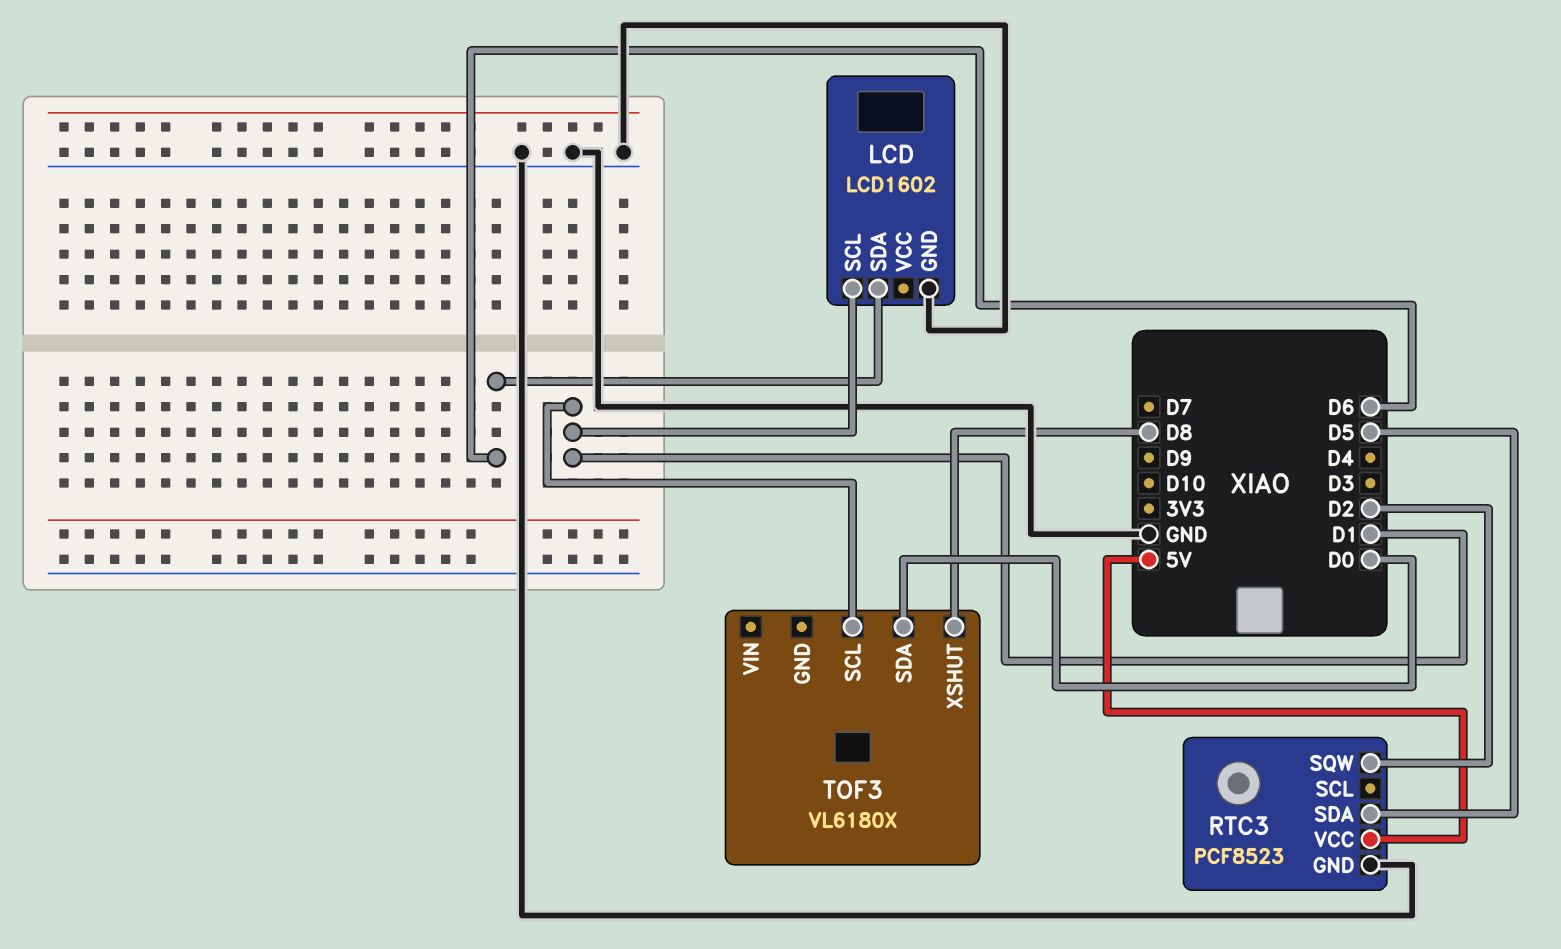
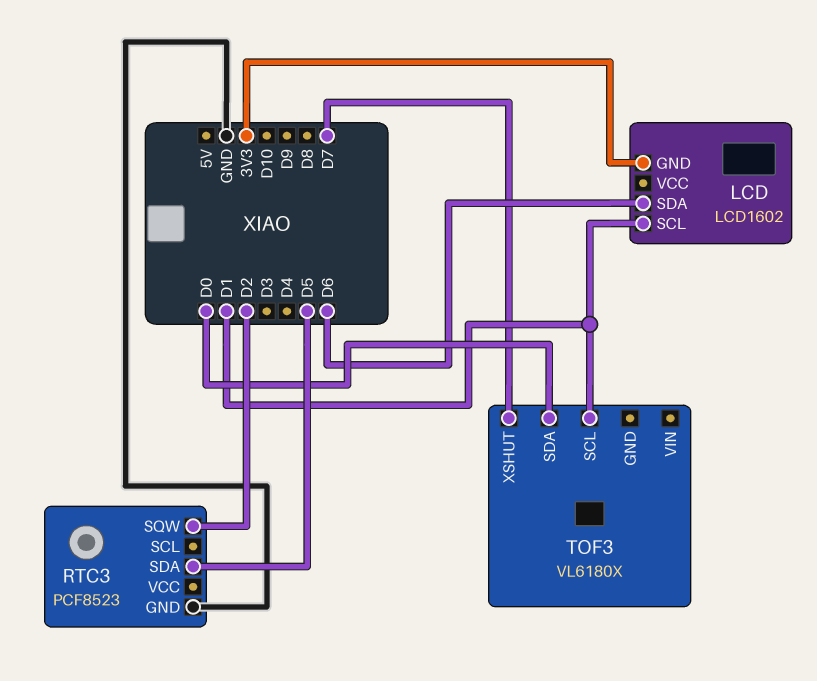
LCD pin GND: GND -> 3V3
RTC3 pin VCC: 5V -> none
TOF3 pin XSHUT: D8 -> D7

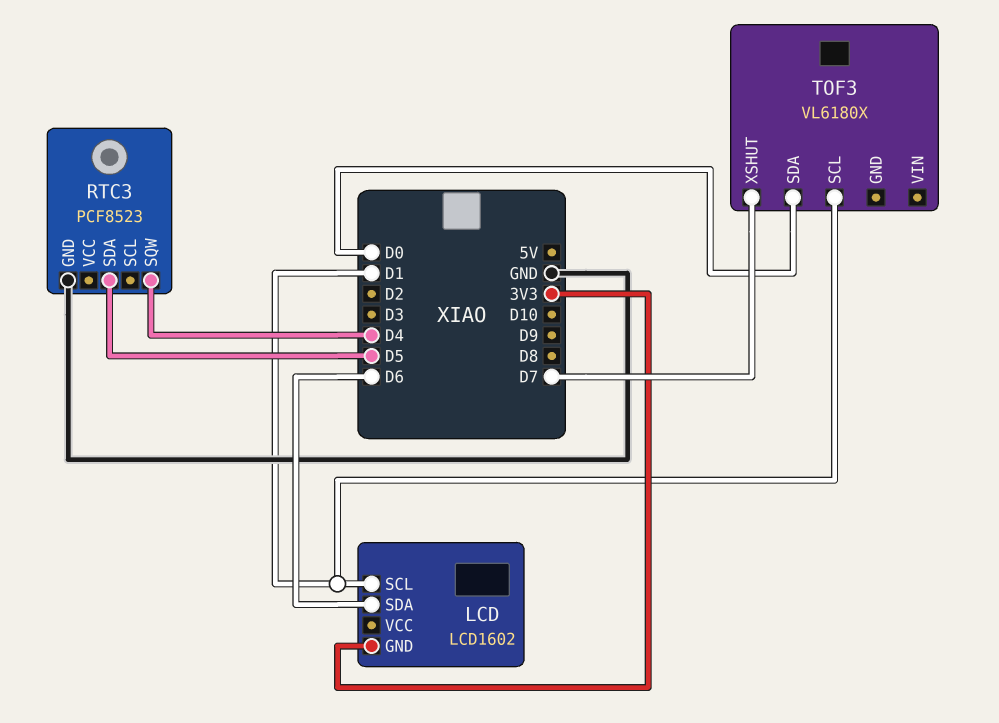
RTC3 pin SQW: D2 -> D4

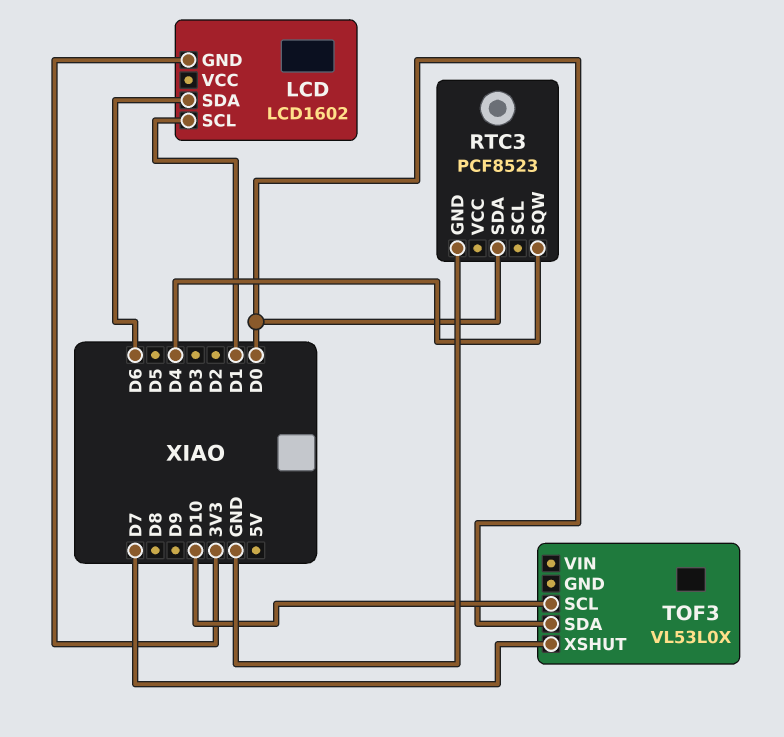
RTC3 pin SDA: D5 -> D0
TOF3: VL6180X -> VL53L0X
TOF3 pin SCL: D1 -> D10

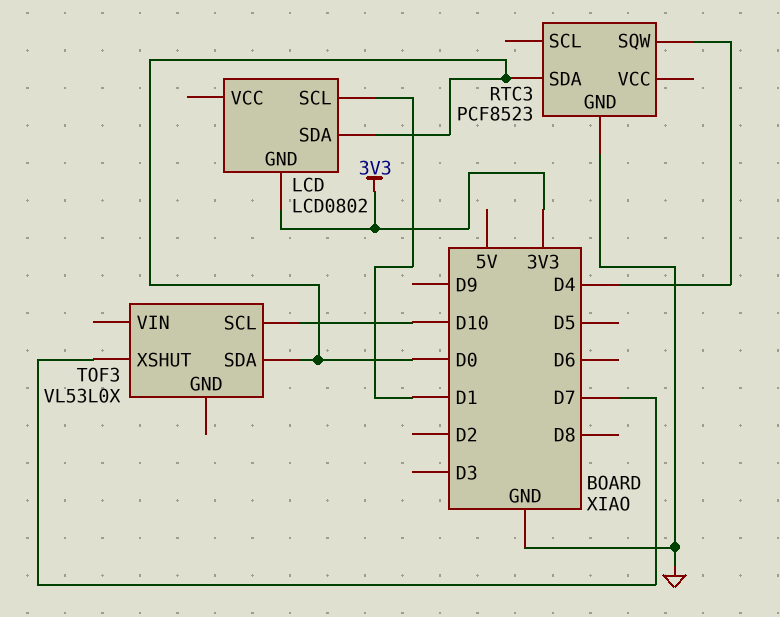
LCD: LCD1602 -> LCD0802
LCD pin SDA: D6 -> D0

